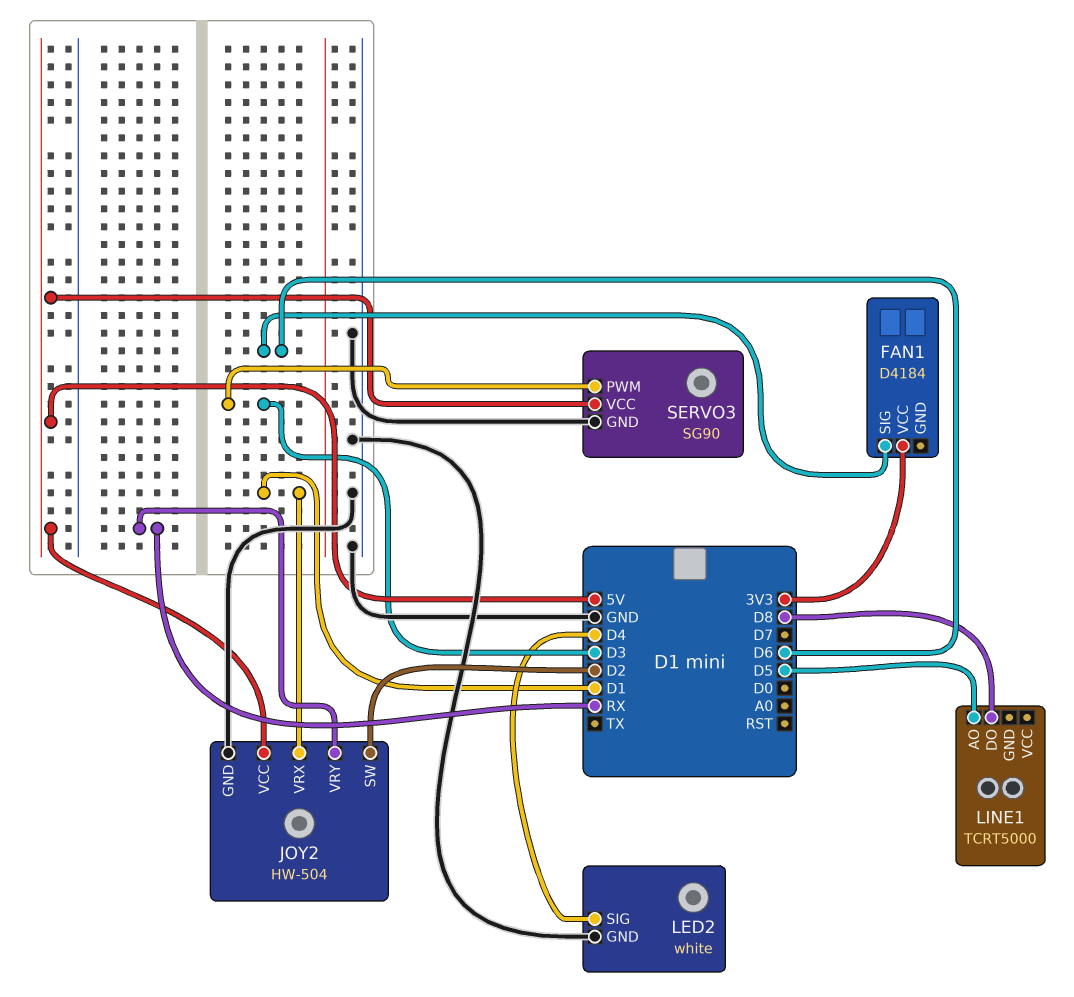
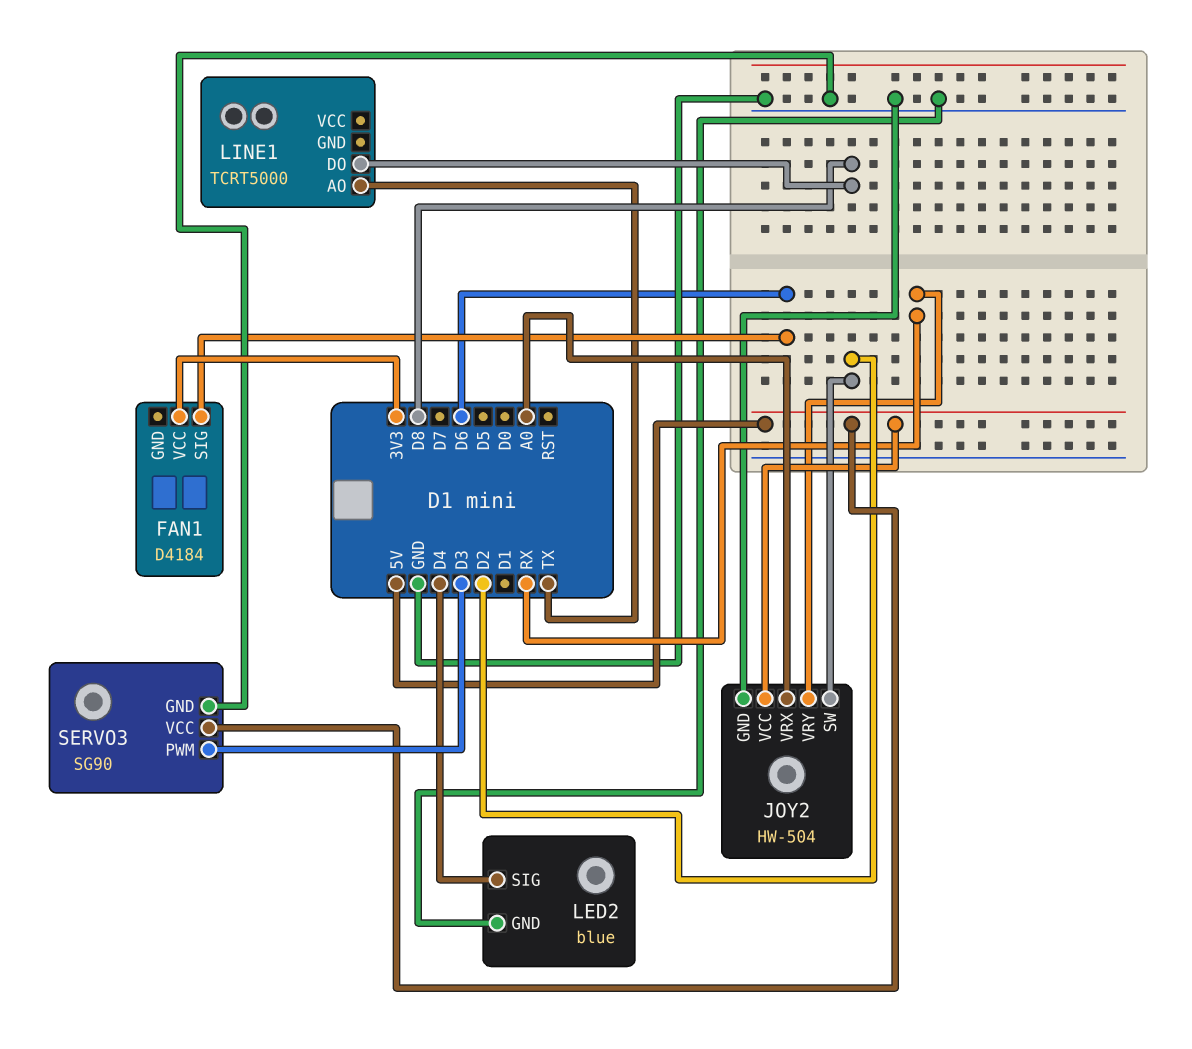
JOY2 pin VRX: D1 -> A0
LED2: white -> blue
LINE1 pin AO: D5 -> TX

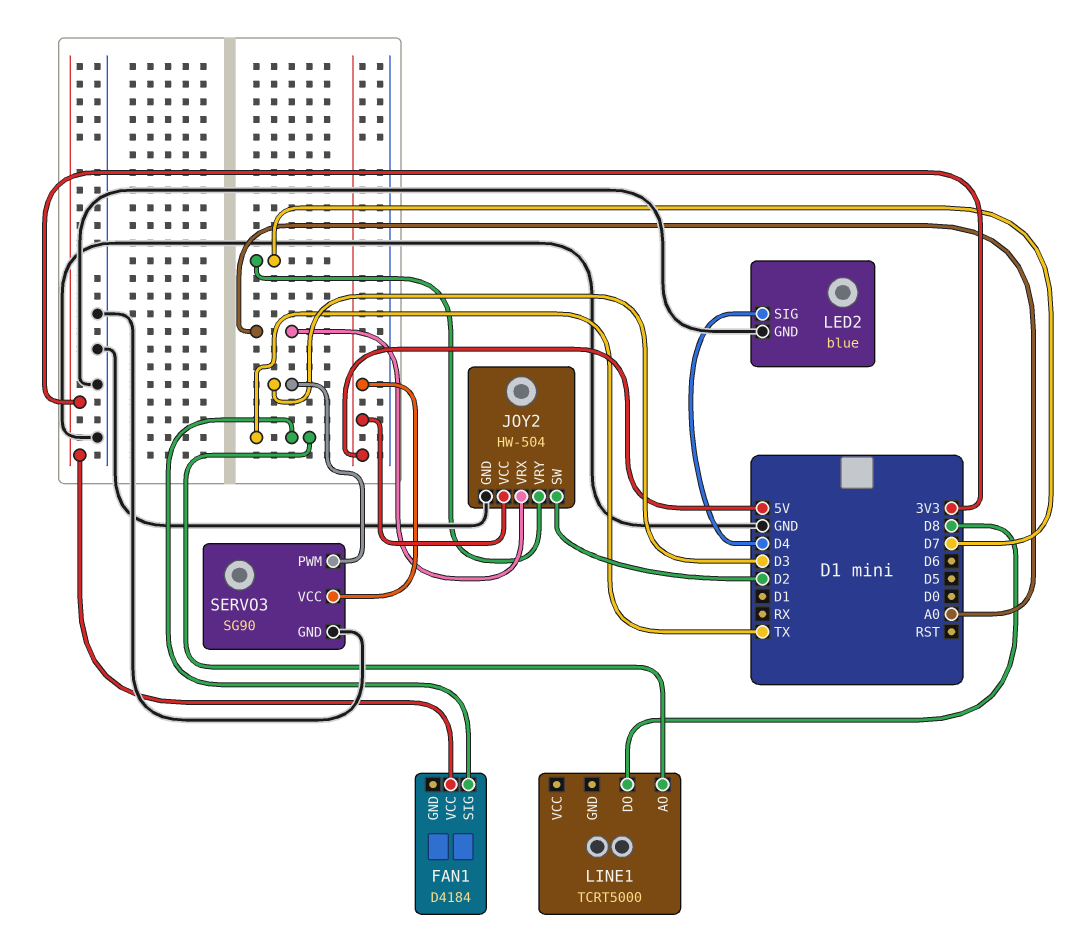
FAN1 pin SIG: D6 -> TX
JOY2 pin VRY: RX -> D7

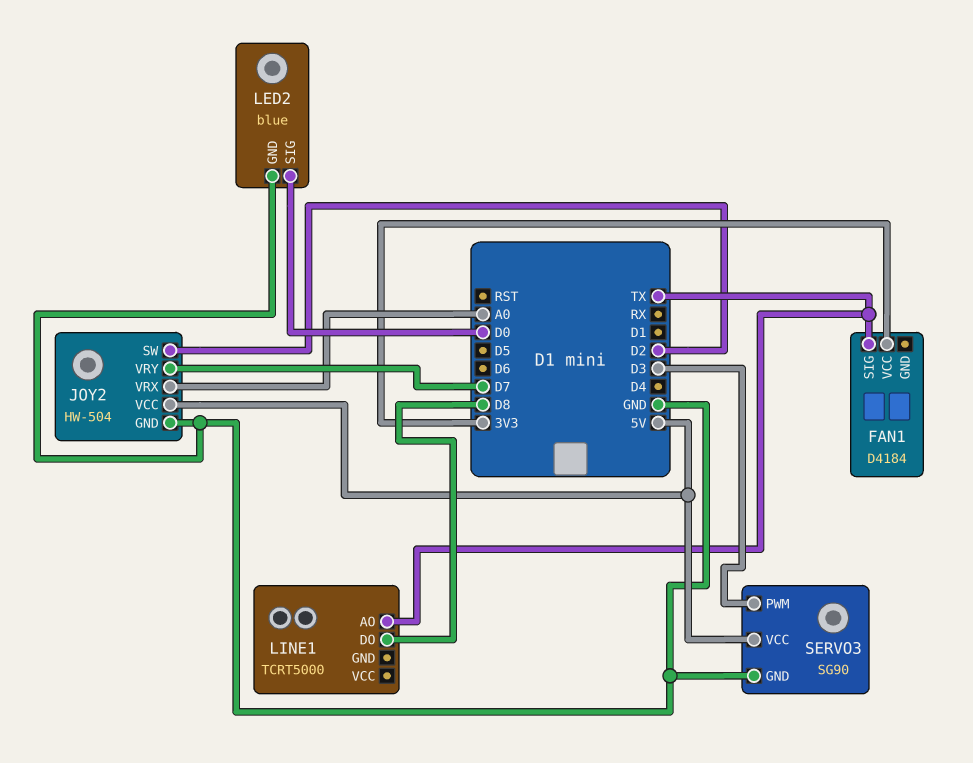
LED2 pin SIG: D4 -> D0

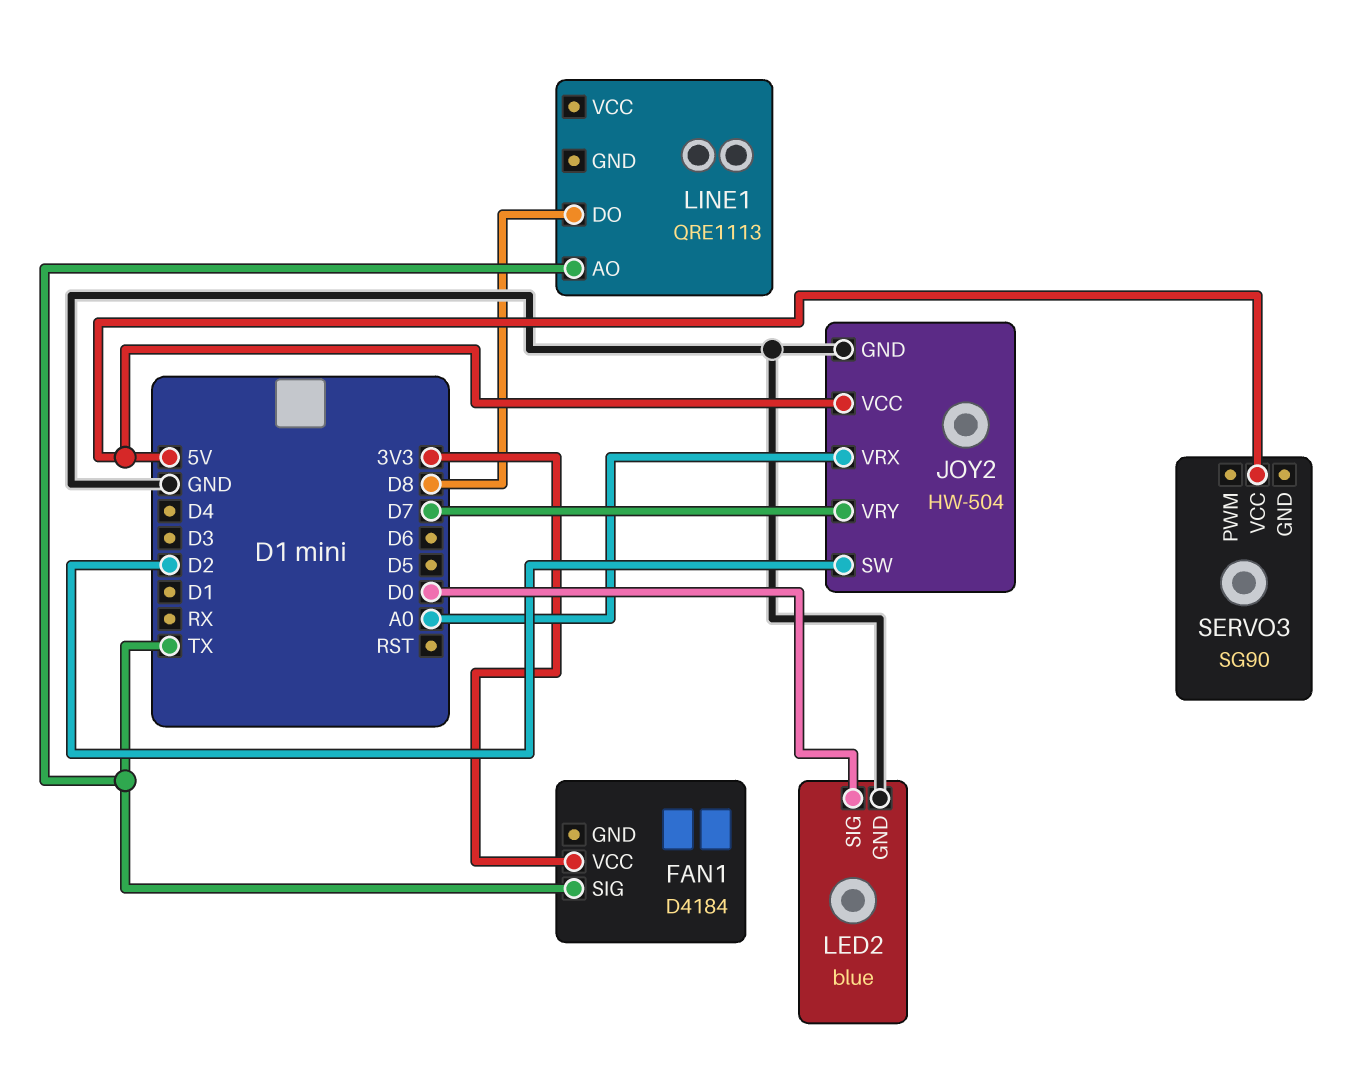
LINE1: TCRT5000 -> QRE1113
SERVO3 pin GND: GND -> none
SERVO3 pin PWM: D3 -> none

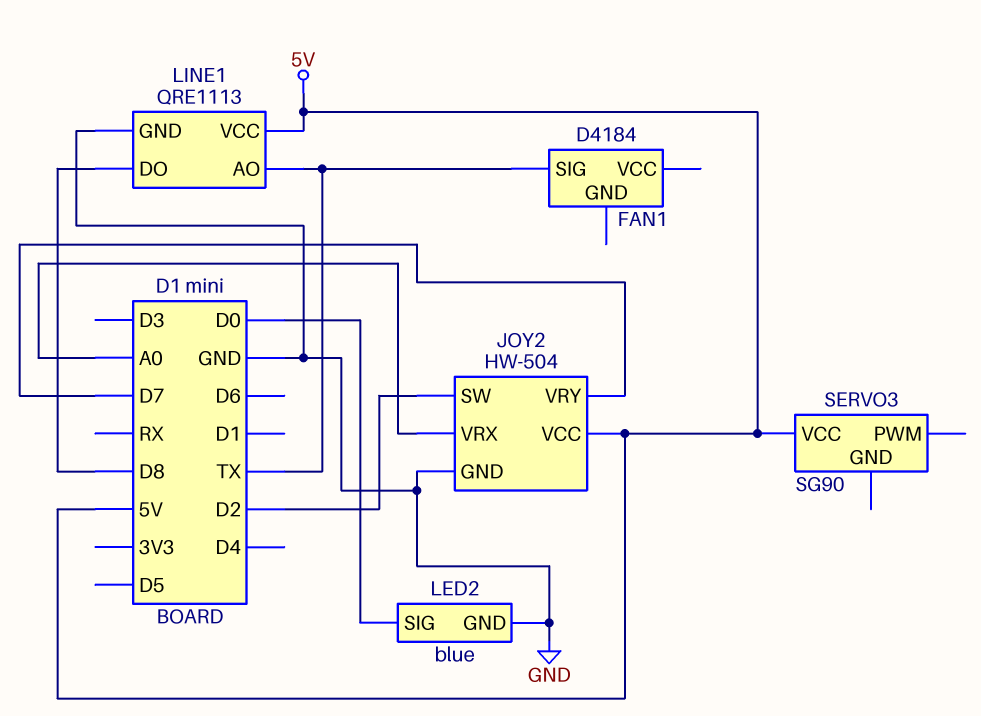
FAN1 pin VCC: 3V3 -> none
LINE1 pin GND: none -> GND
LINE1 pin VCC: none -> 5V

